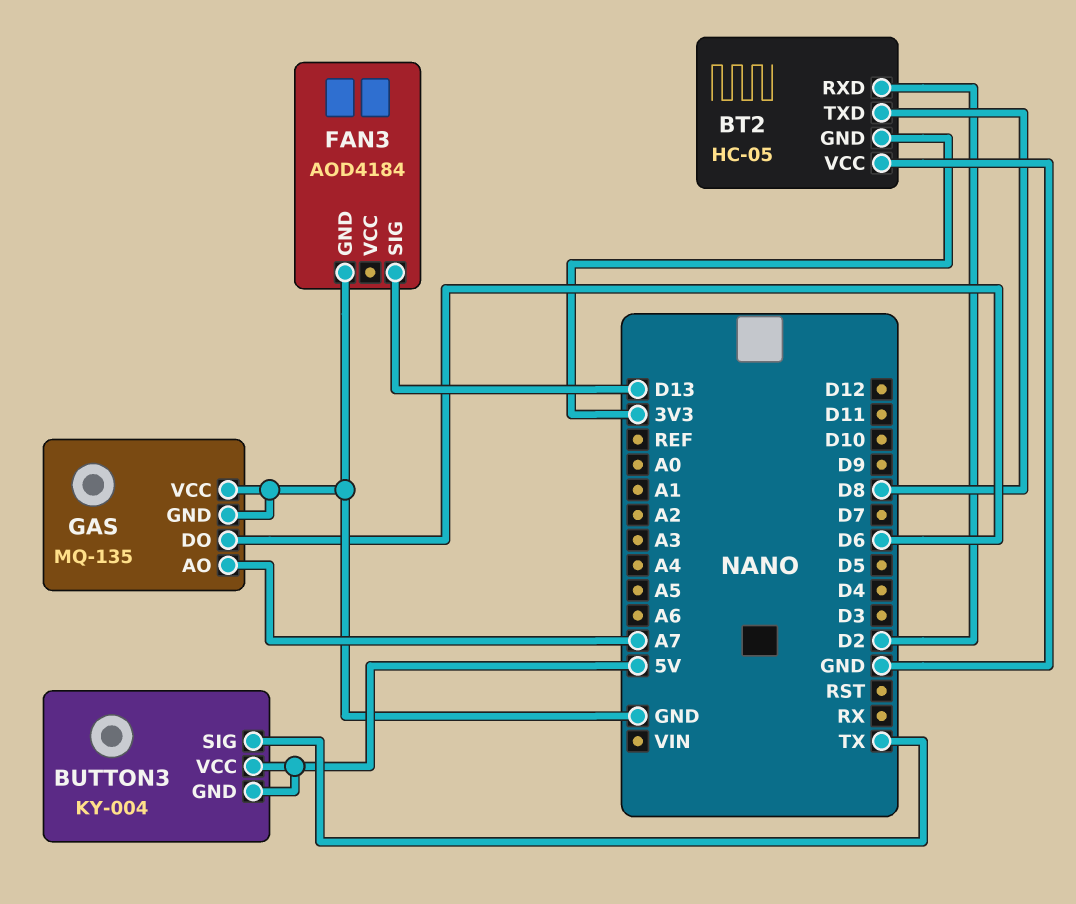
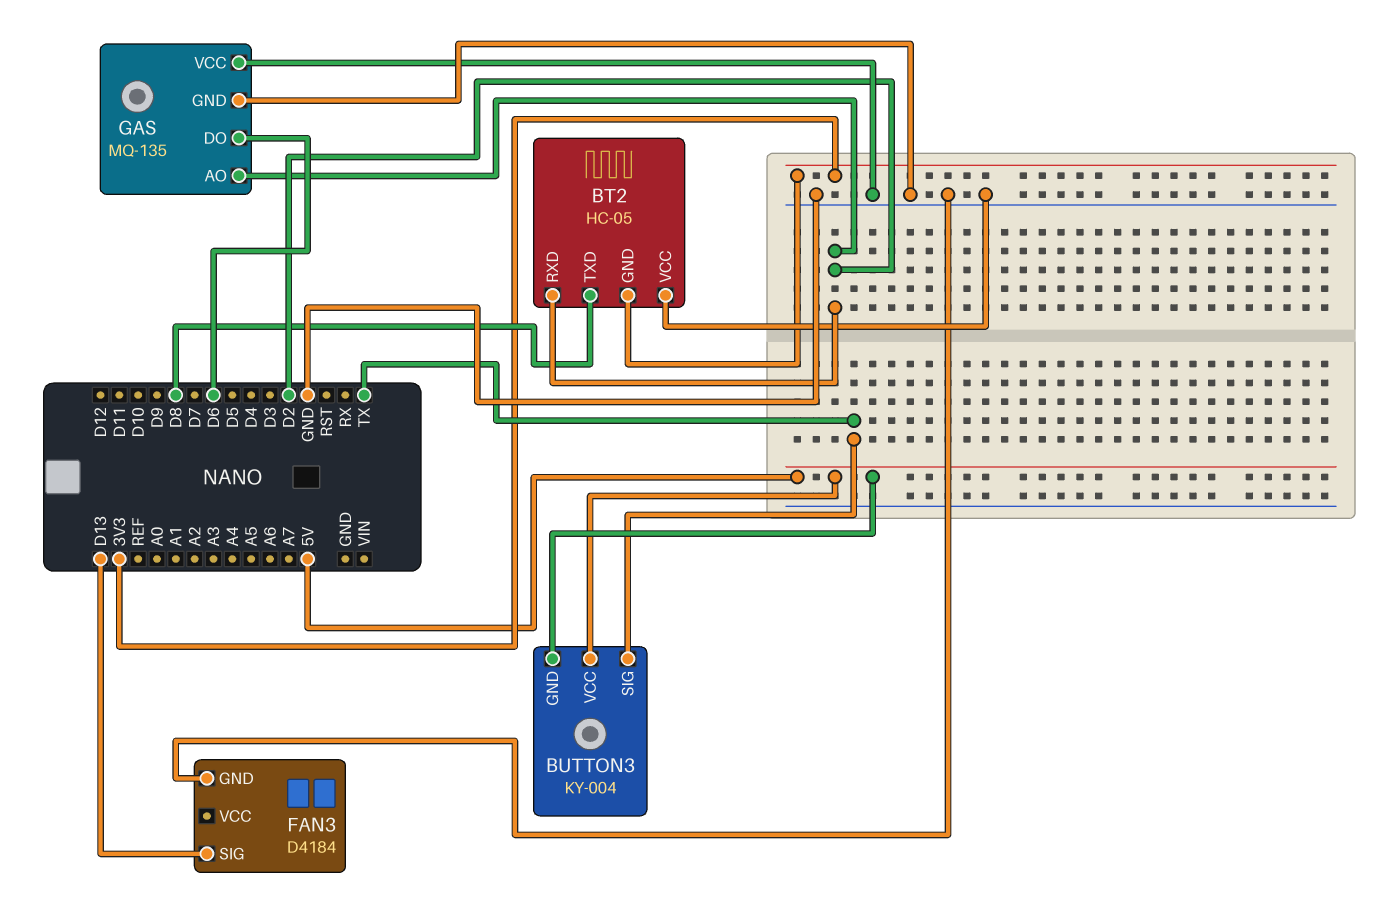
FAN3: AOD4184 -> D4184
GAS pin AO: A7 -> D2

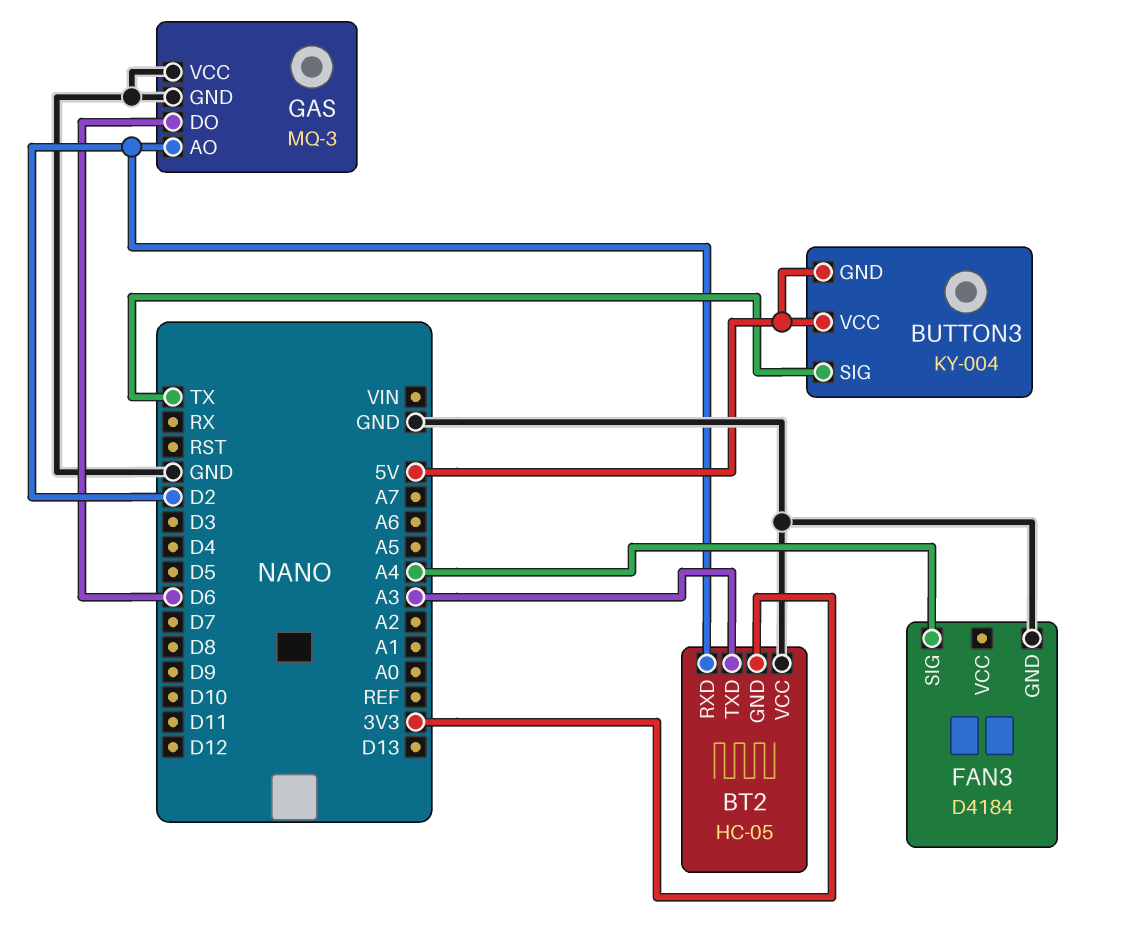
BT2 pin TXD: D8 -> A3
FAN3 pin SIG: D13 -> A4
GAS: MQ-135 -> MQ-3

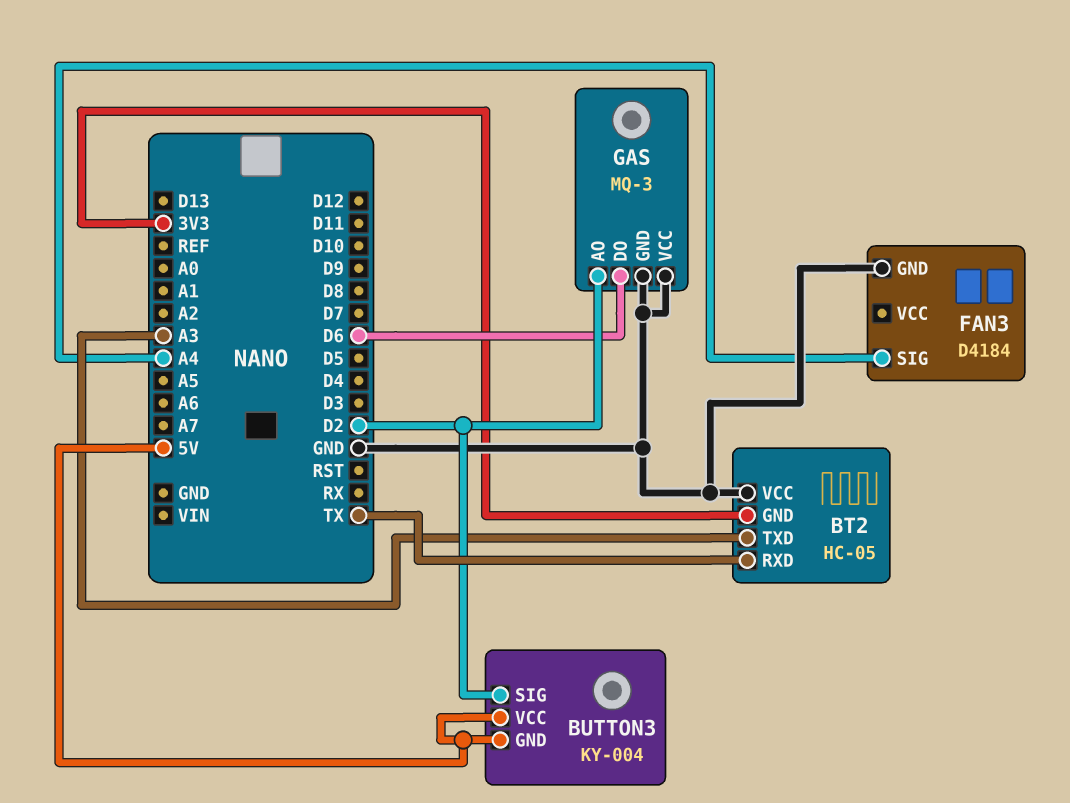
BT2 pin RXD: D2 -> TX
BUTTON3 pin SIG: TX -> D2

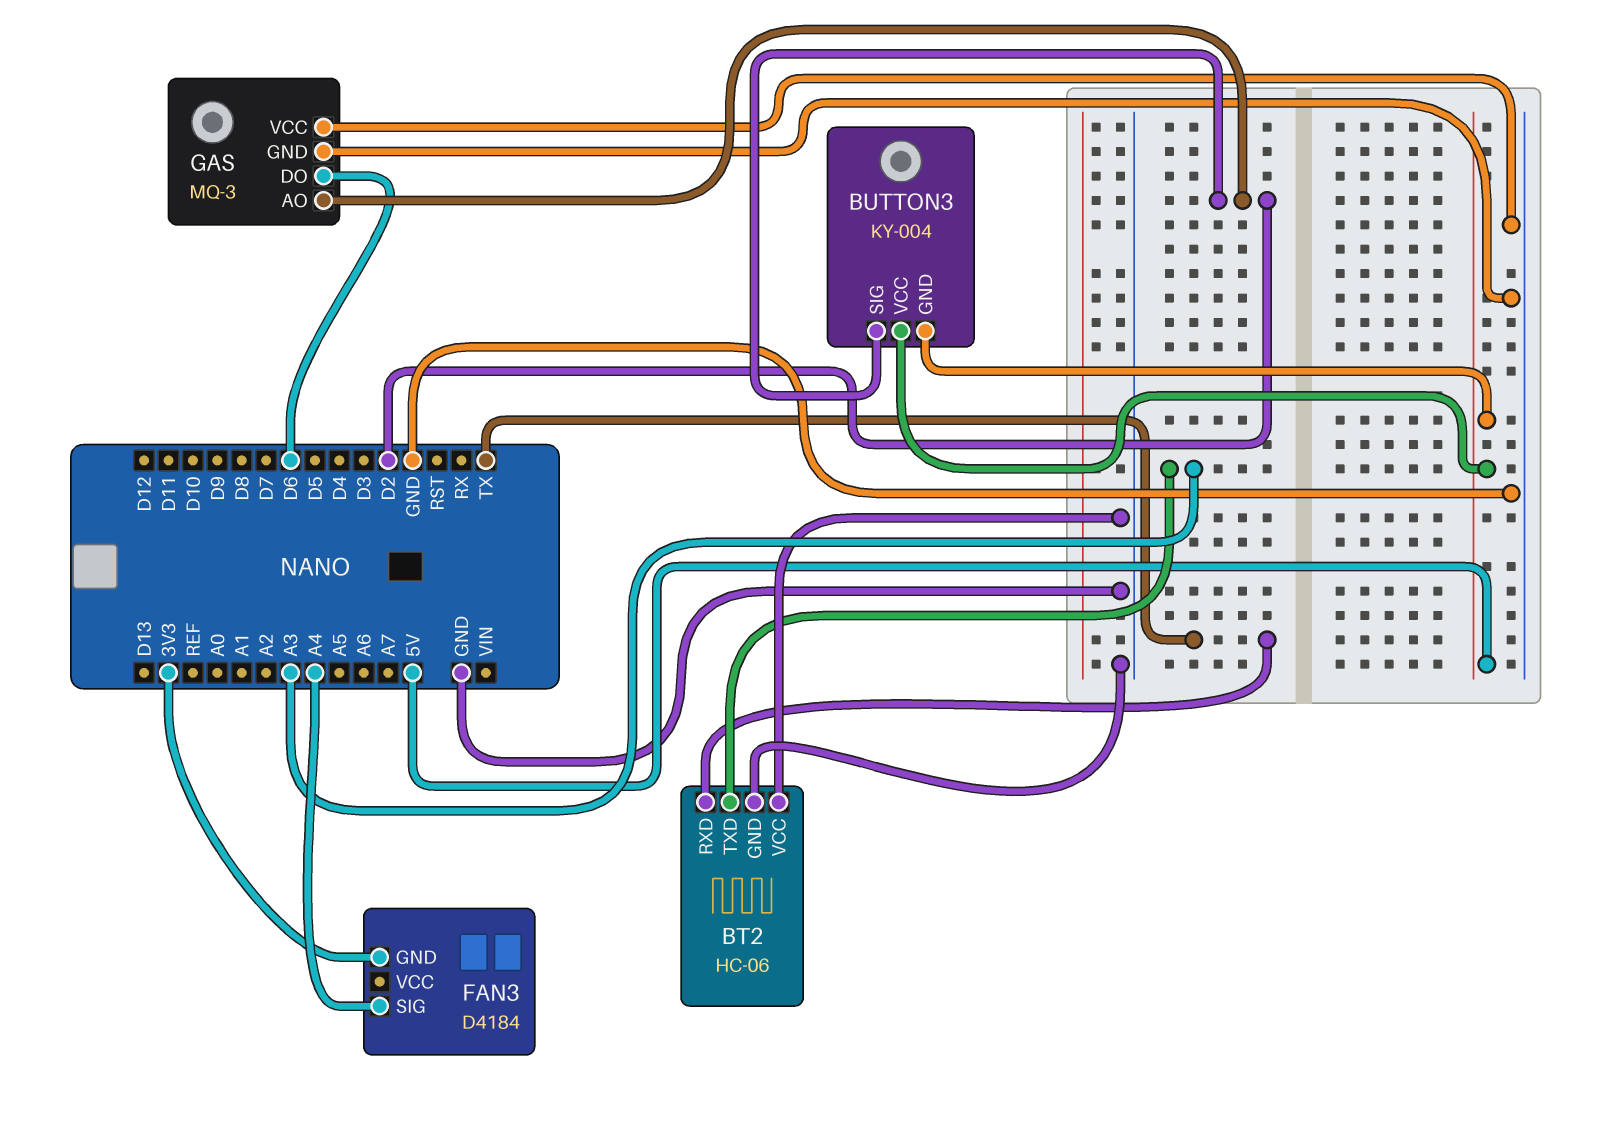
BT2: HC-05 -> HC-06
BT2 pin GND: 3V3 -> GND
FAN3 pin GND: GND -> 3V3

